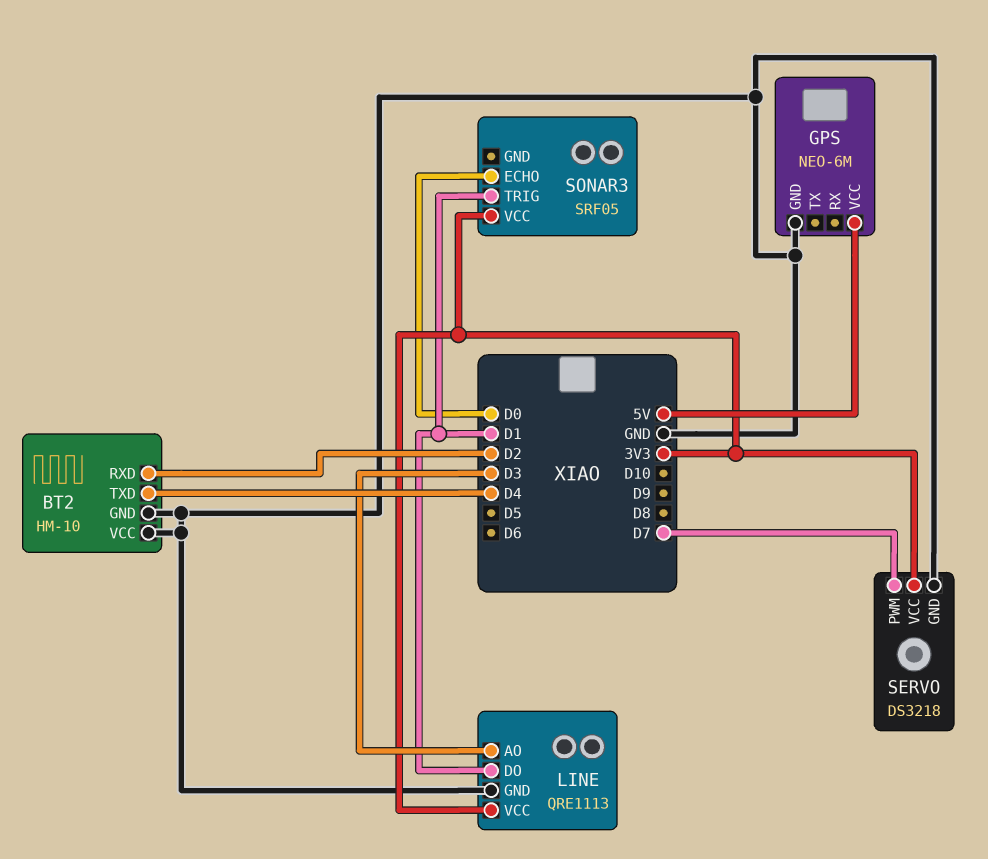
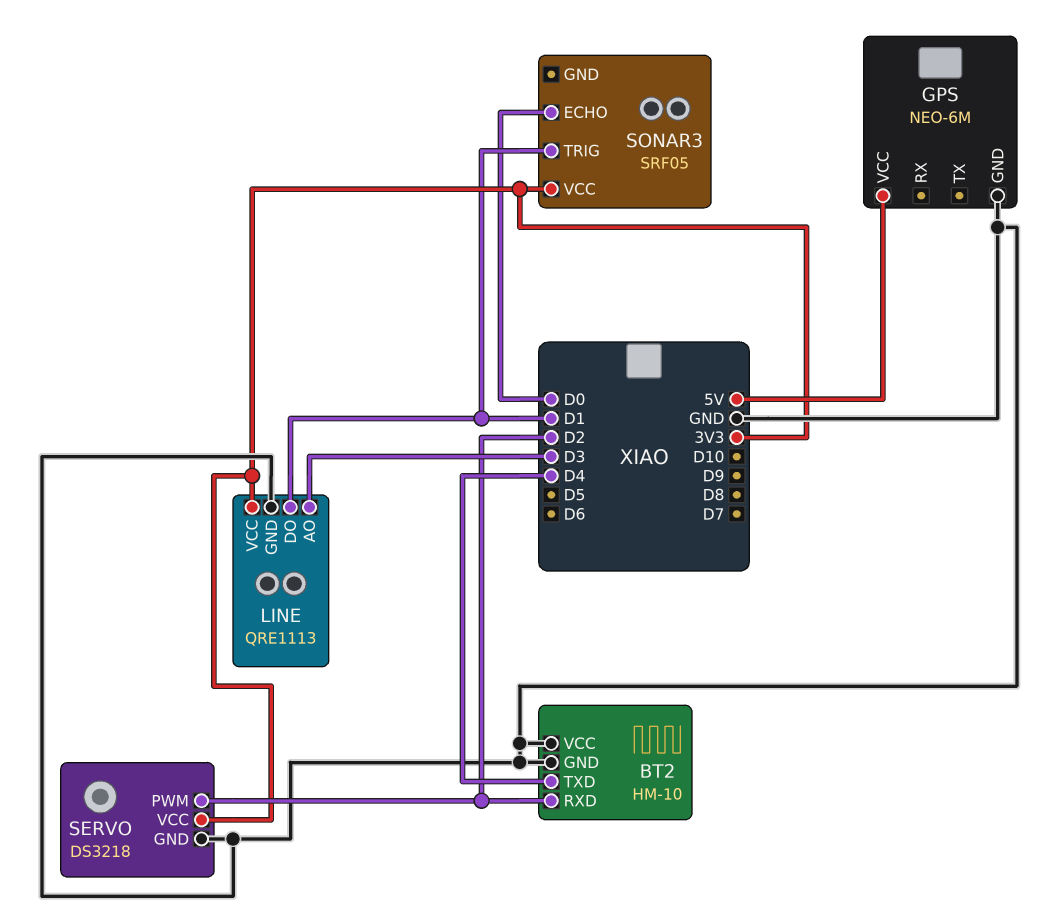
SERVO pin PWM: D7 -> D2

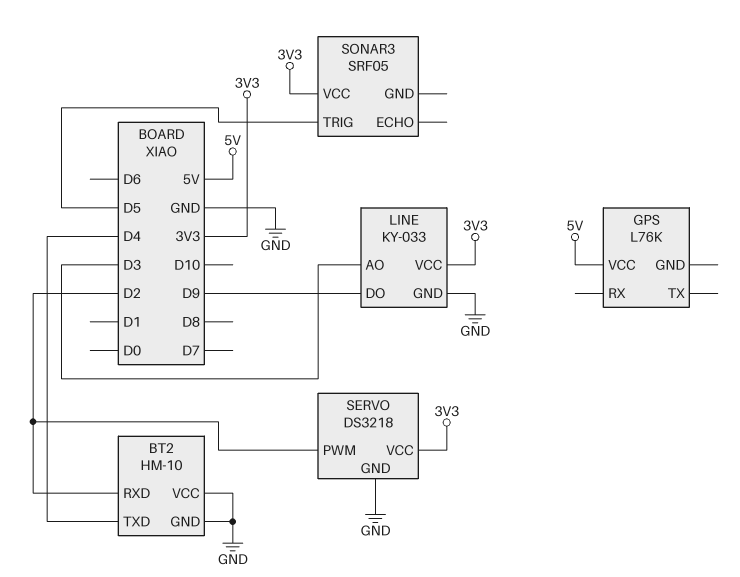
GPS: NEO-6M -> L76K
GPS pin GND: GND -> none
LINE: QRE1113 -> KY-033
LINE pin DO: D1 -> D9
SONAR3 pin ECHO: D0 -> none
SONAR3 pin TRIG: D1 -> D5

